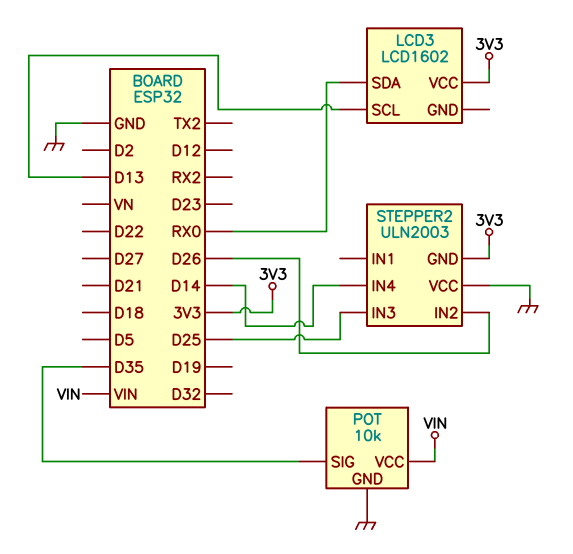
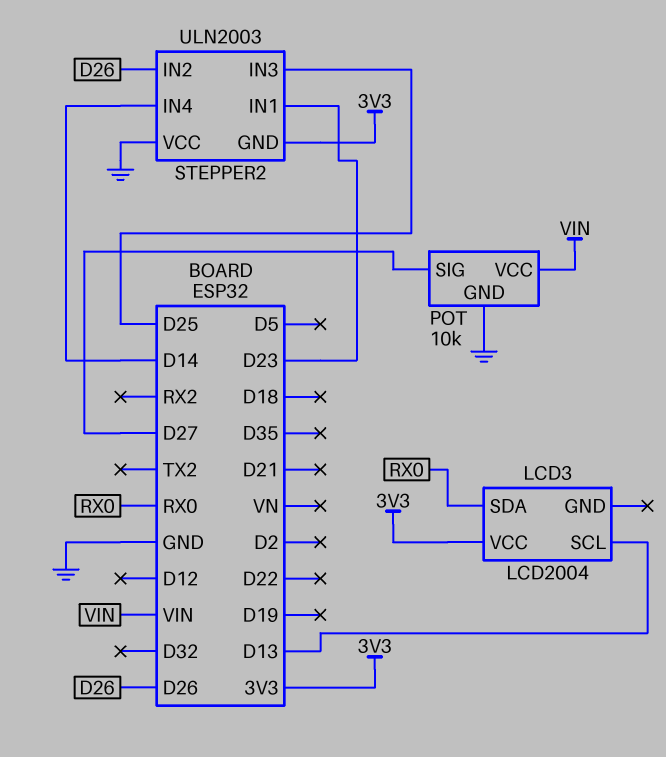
LCD3: LCD1602 -> LCD2004
POT pin SIG: D35 -> D27
STEPPER2 pin IN1: none -> D23

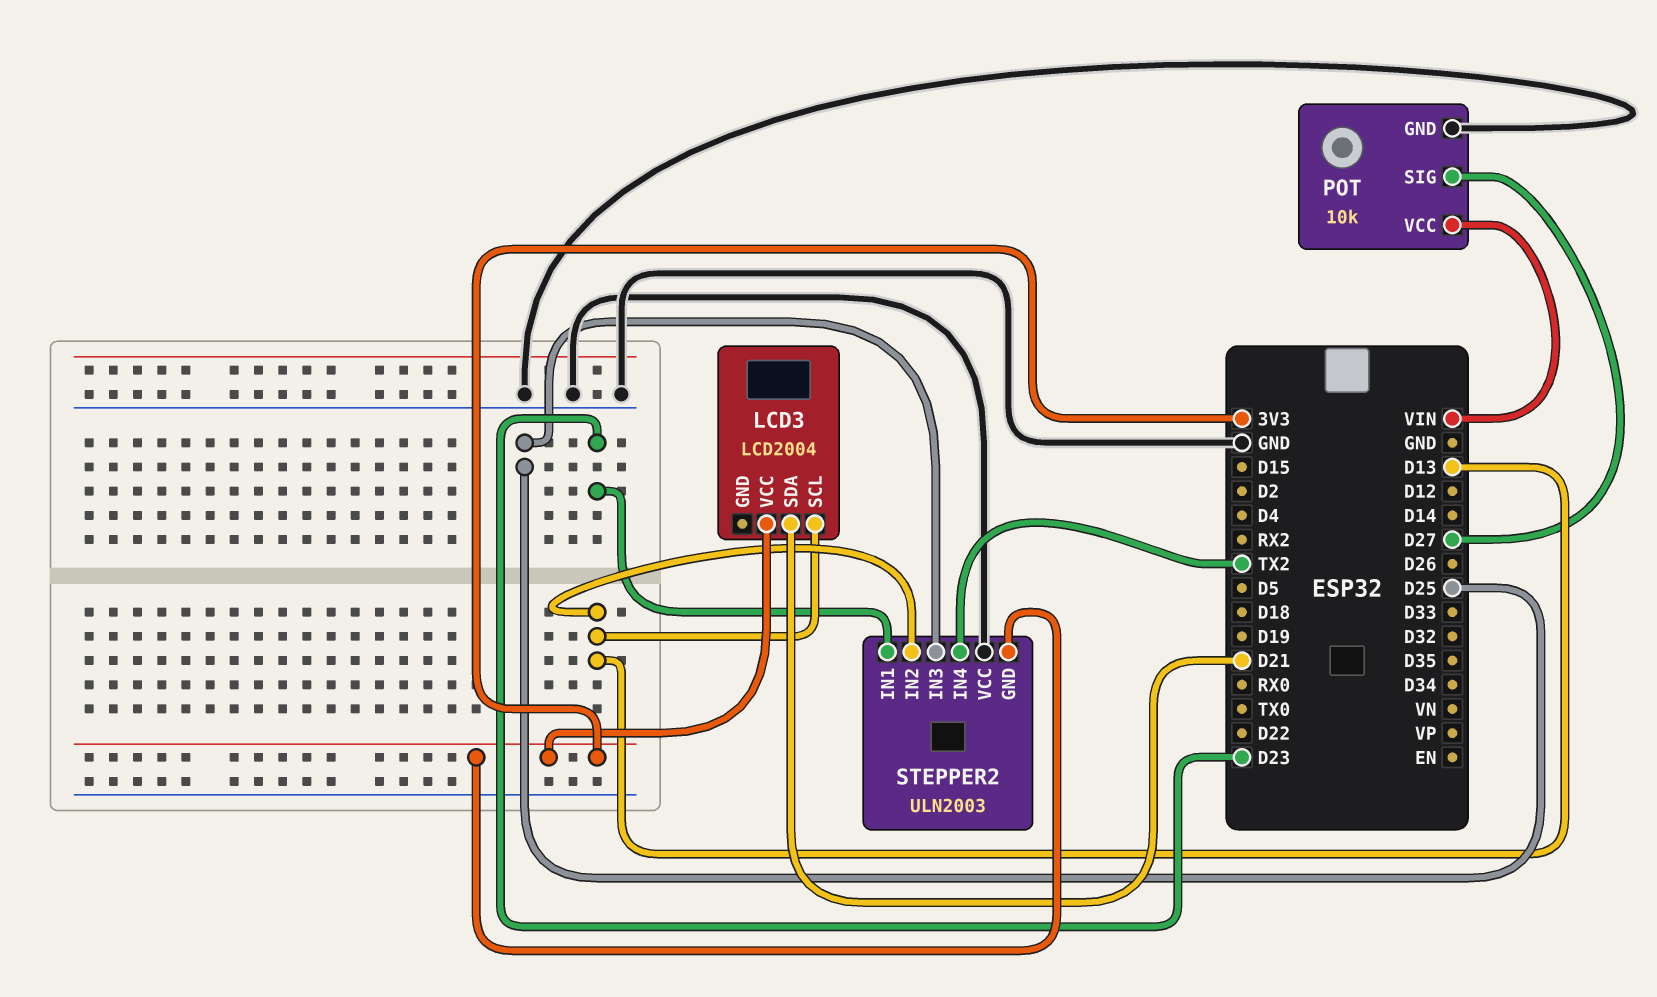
LCD3 pin SDA: RX0 -> D21
STEPPER2 pin IN2: D26 -> D13
STEPPER2 pin IN4: D14 -> TX2

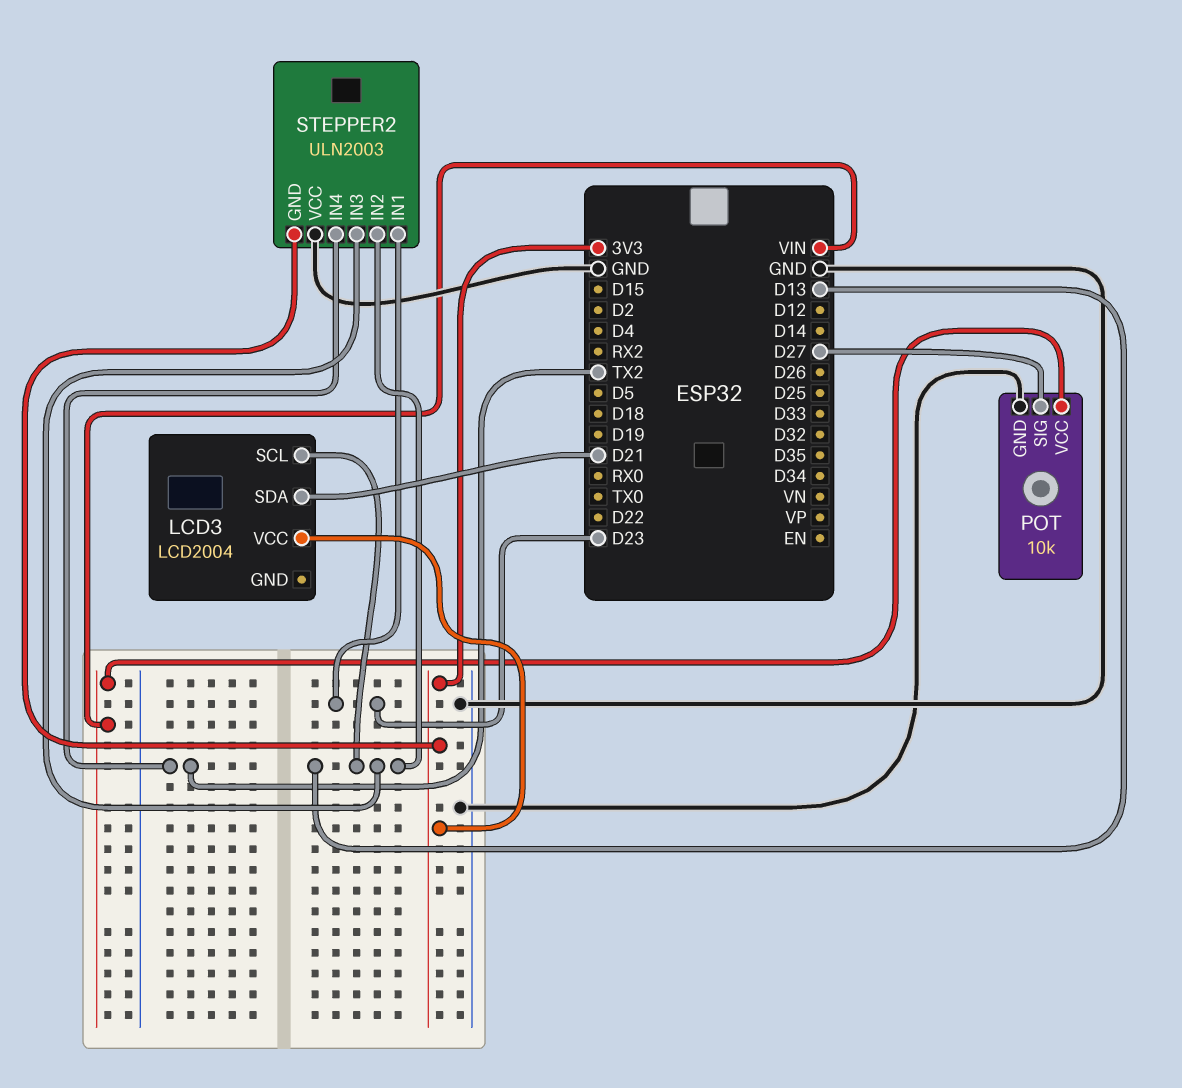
STEPPER2 pin IN3: D25 -> D13

